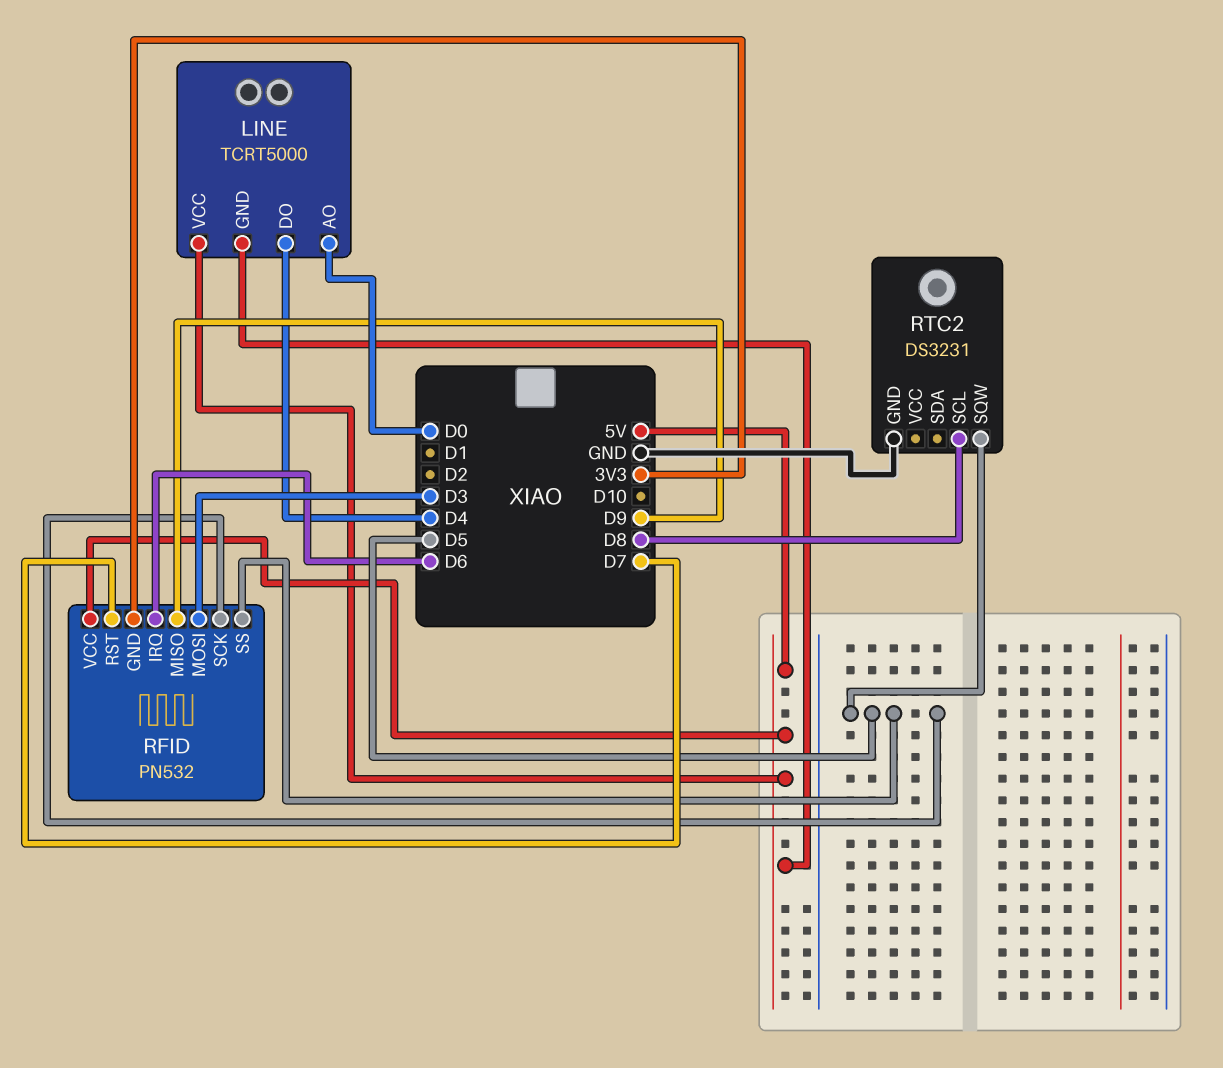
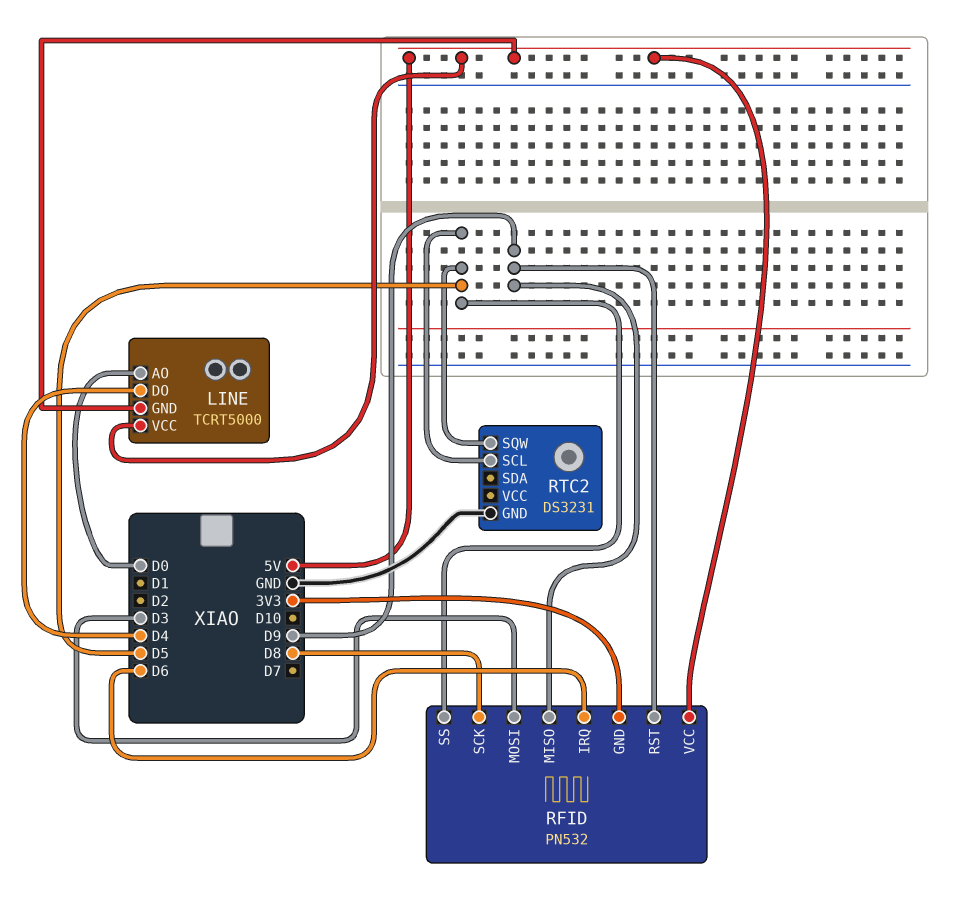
RFID pin RST: D7 -> D9
RFID pin SCK: D5 -> D8
RTC2 pin SCL: D8 -> D5

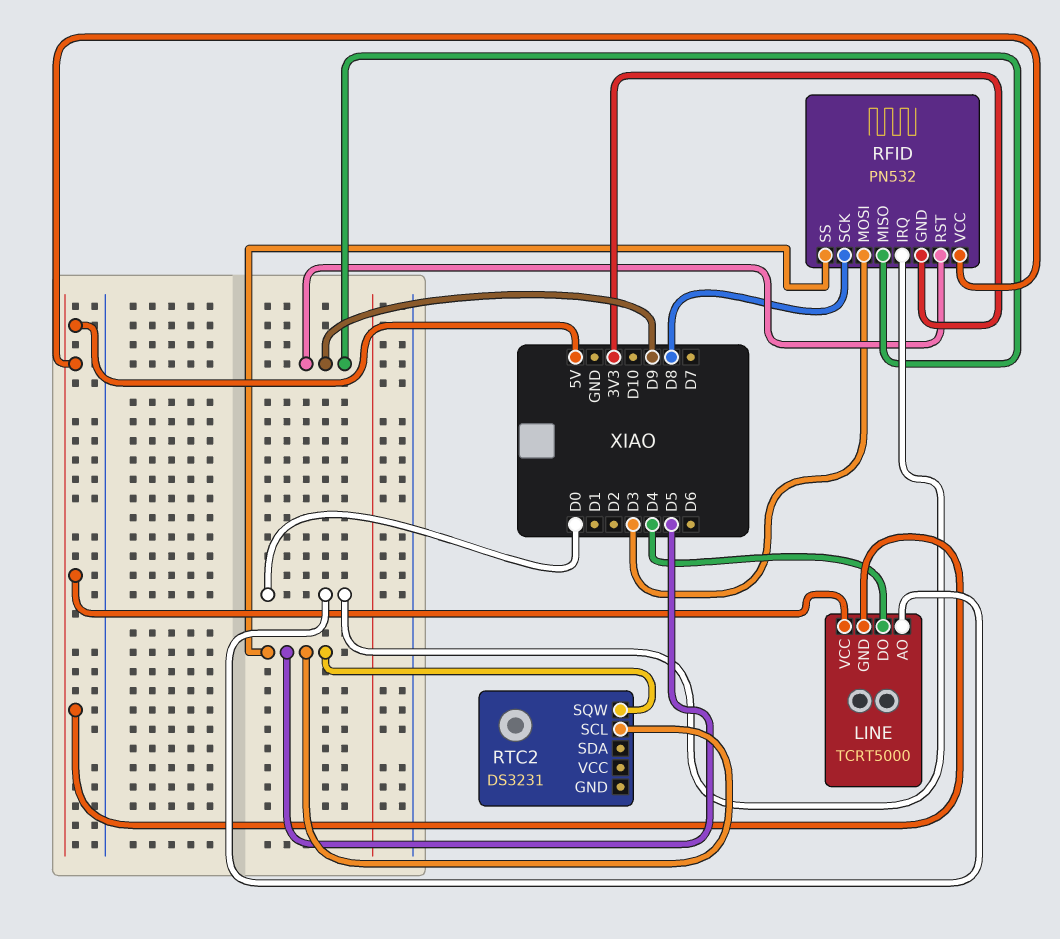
RFID pin IRQ: D6 -> D0
RTC2 pin GND: GND -> none

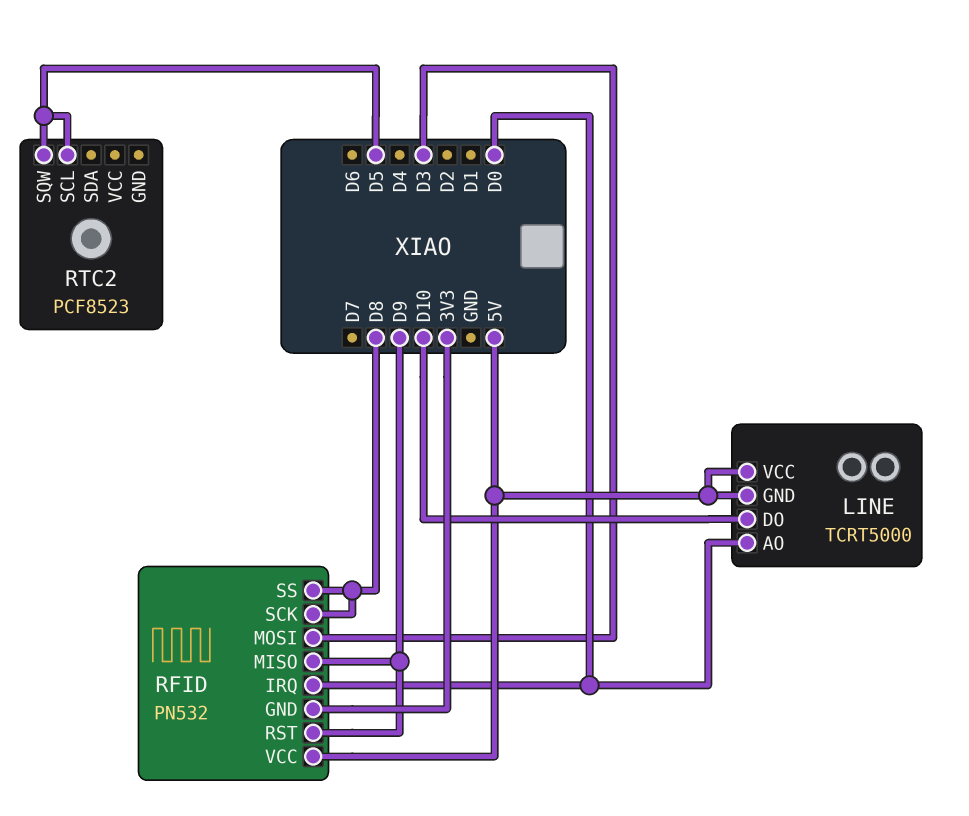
LINE pin DO: D4 -> D10
RFID pin SS: D5 -> D8
RTC2: DS3231 -> PCF8523

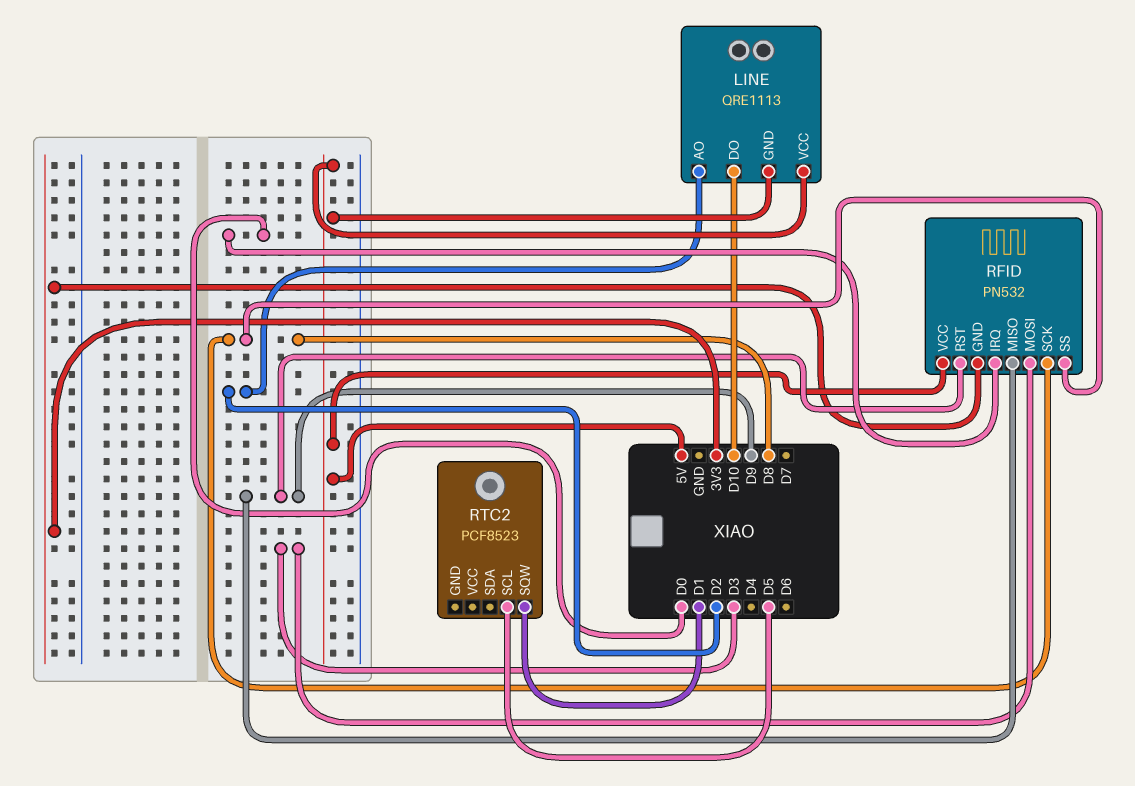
LINE: TCRT5000 -> QRE1113
LINE pin AO: D0 -> D2
RTC2 pin SQW: D5 -> D1

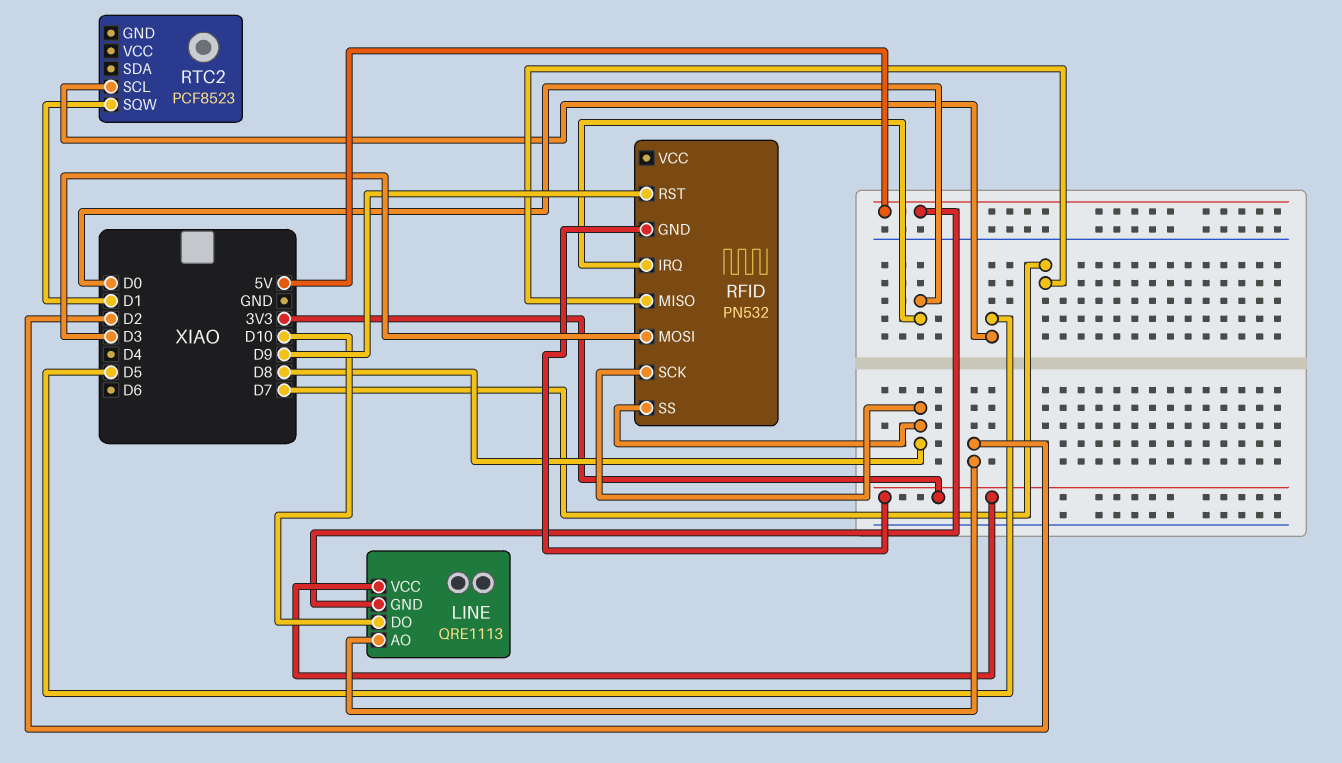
LINE pin VCC: 5V -> 3V3
RFID pin MISO: D9 -> D7
RFID pin VCC: 5V -> none

